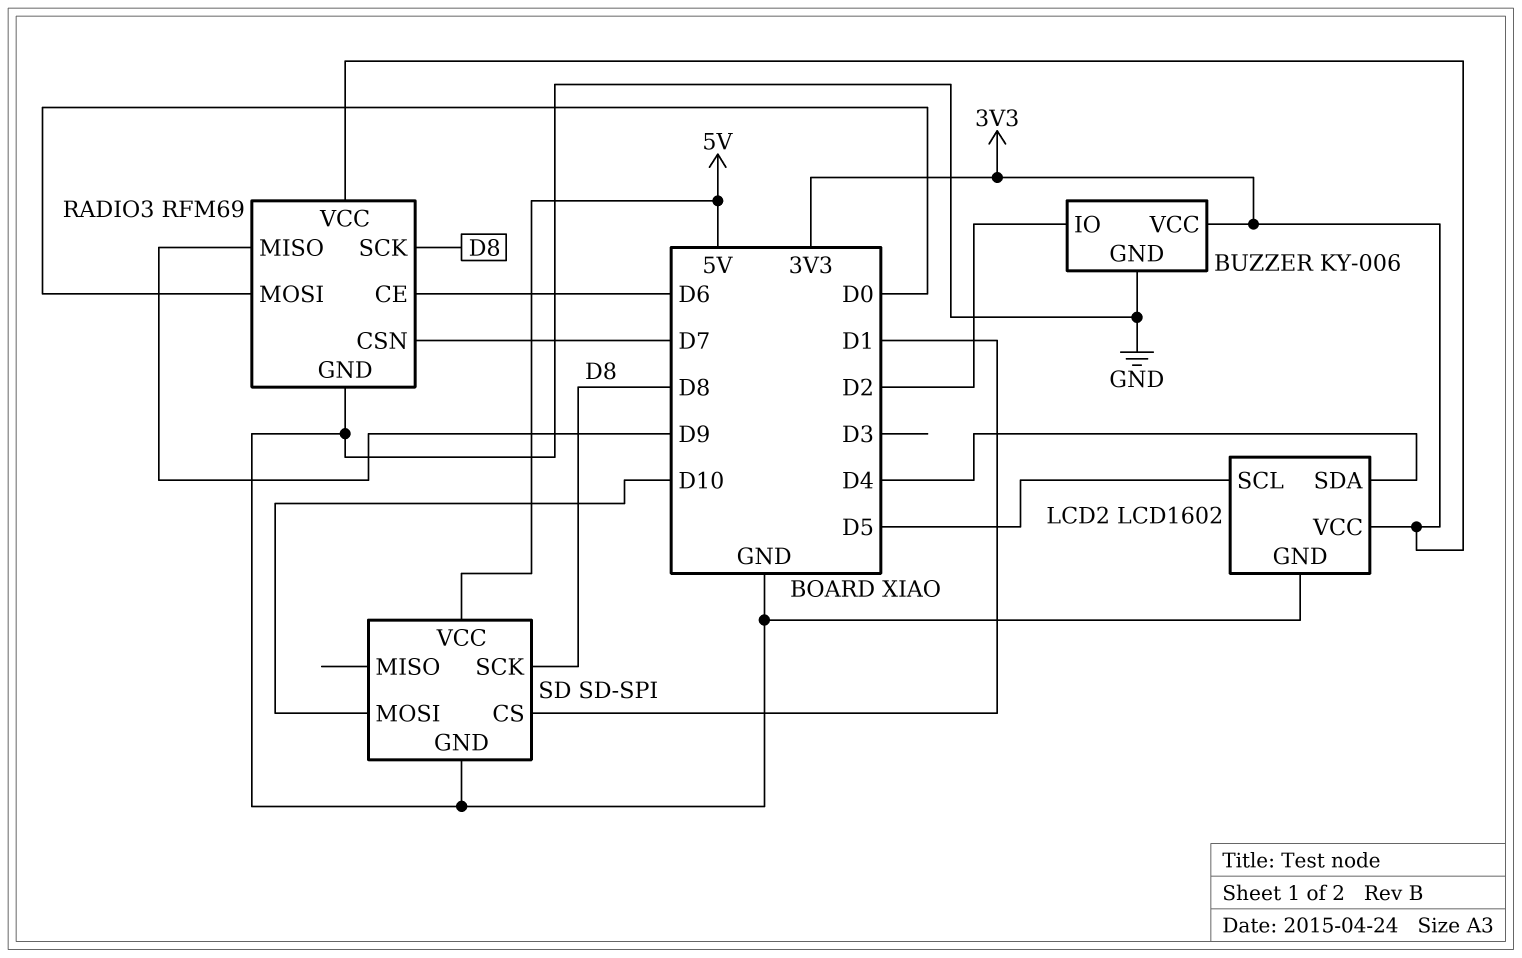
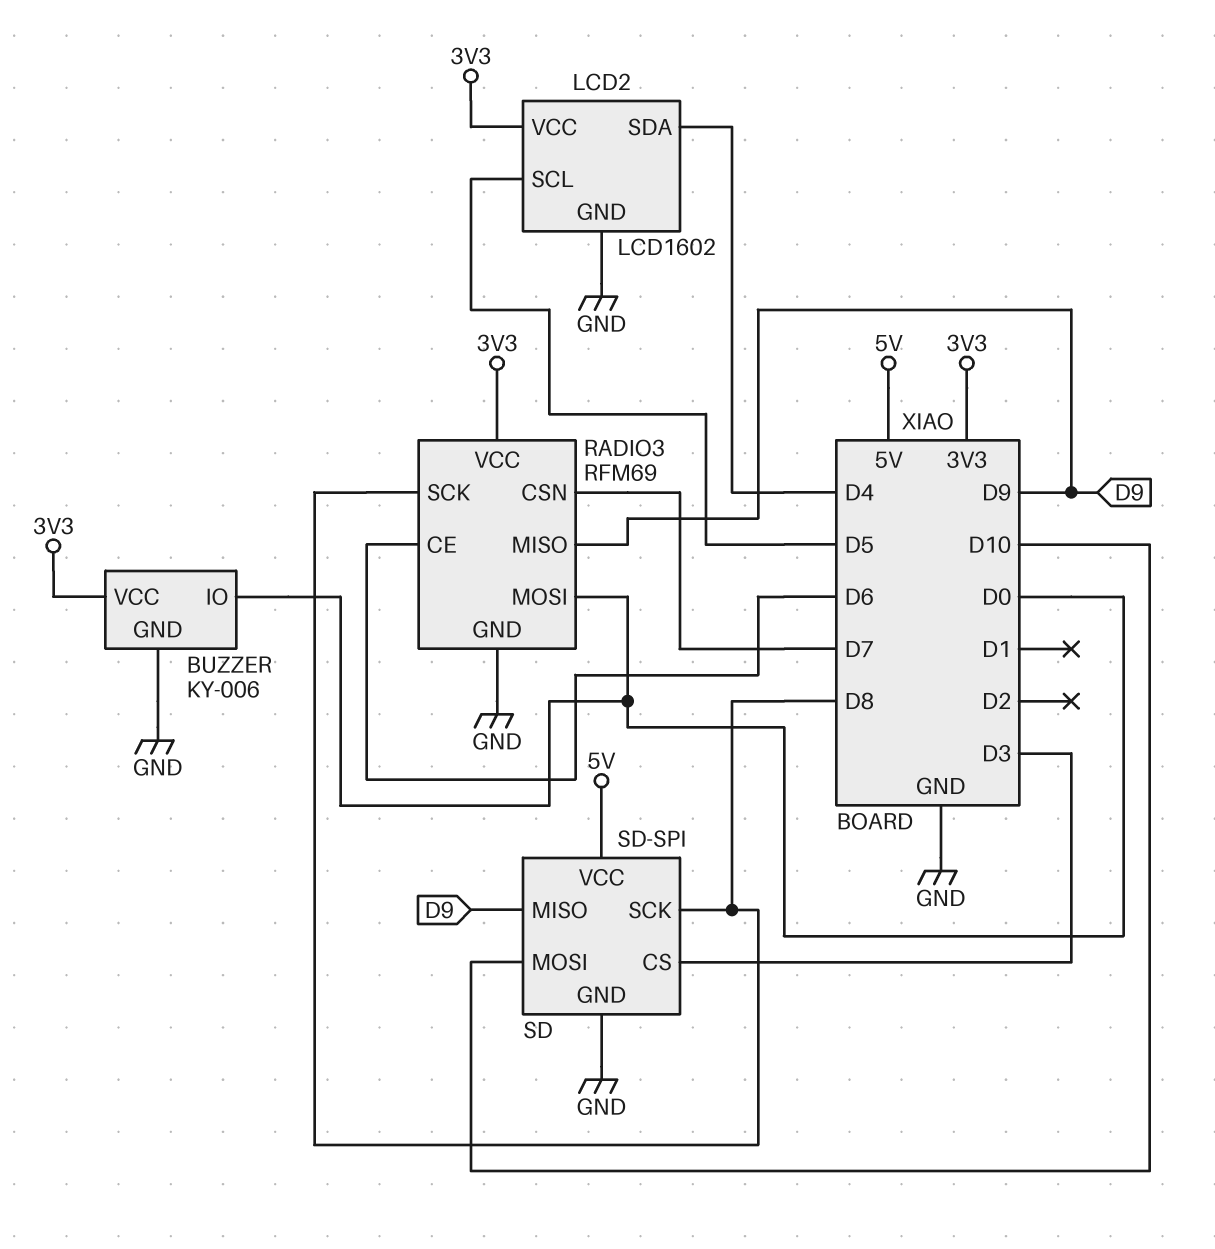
BUZZER pin IO: D2 -> D0
SD pin CS: D1 -> D3
SD pin MISO: none -> D9

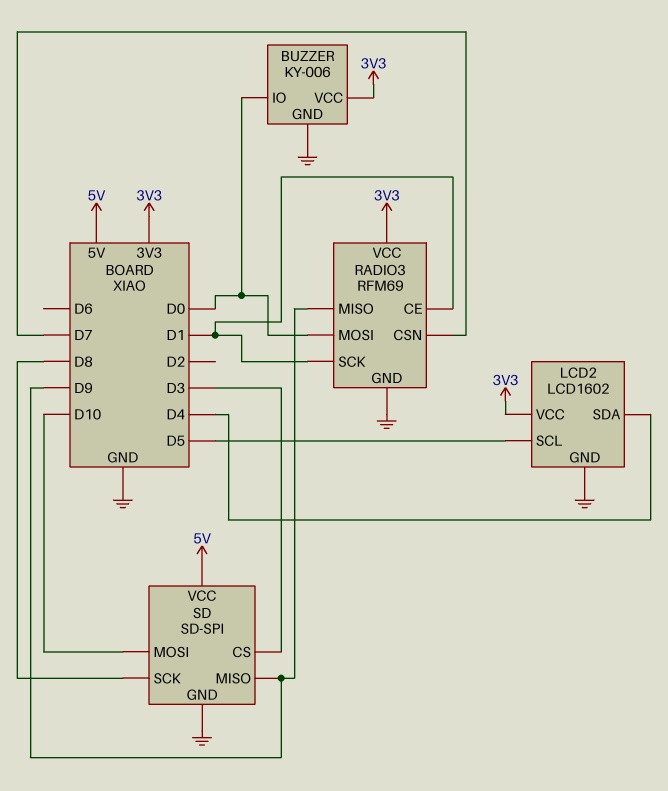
RADIO3 pin CE: D6 -> D1
RADIO3 pin SCK: D8 -> D1

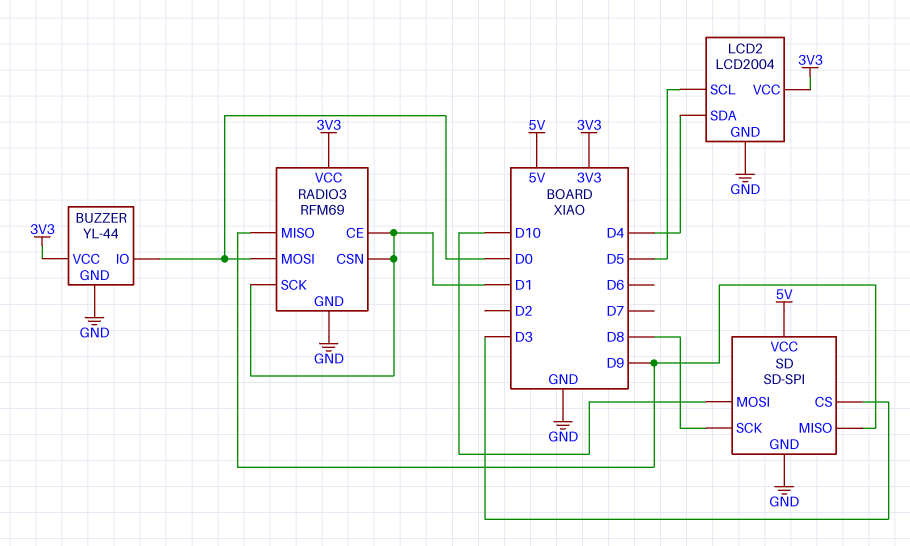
BUZZER: KY-006 -> YL-44
LCD2: LCD1602 -> LCD2004
RADIO3 pin CSN: D7 -> D1

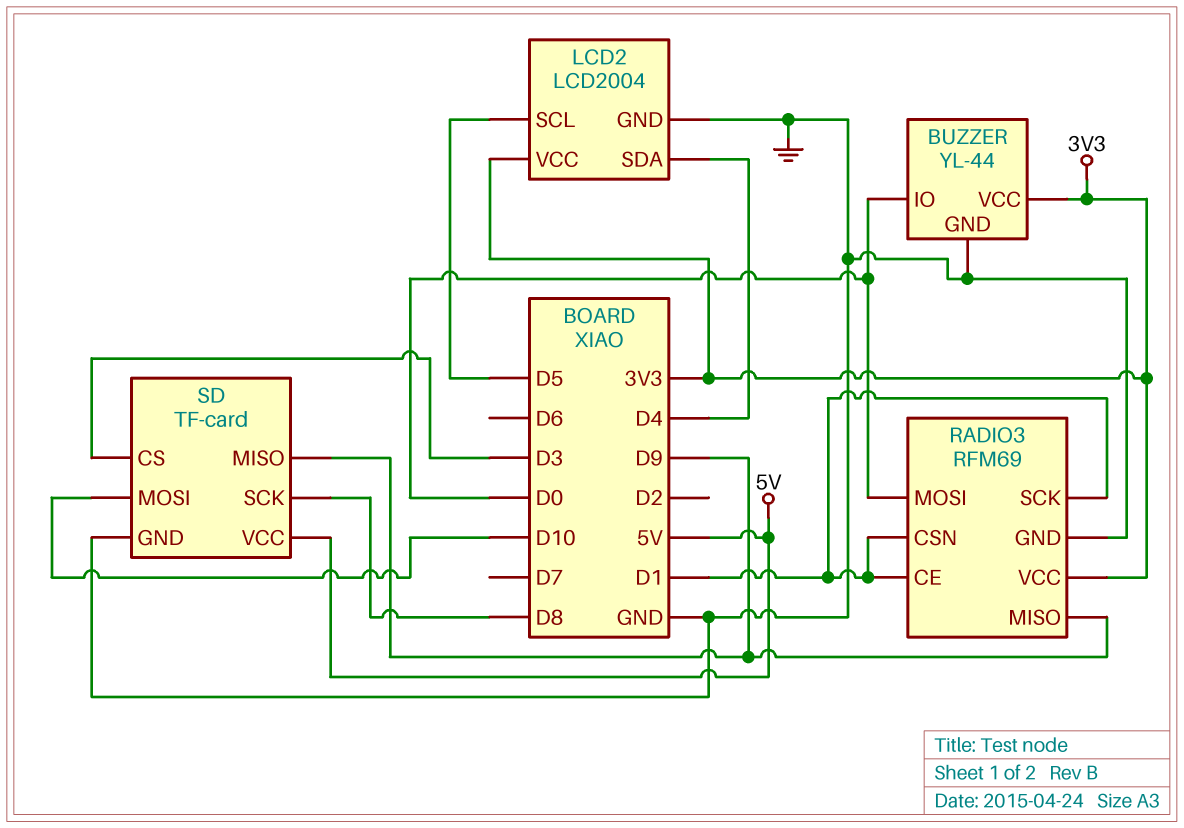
SD: SD-SPI -> TF-card

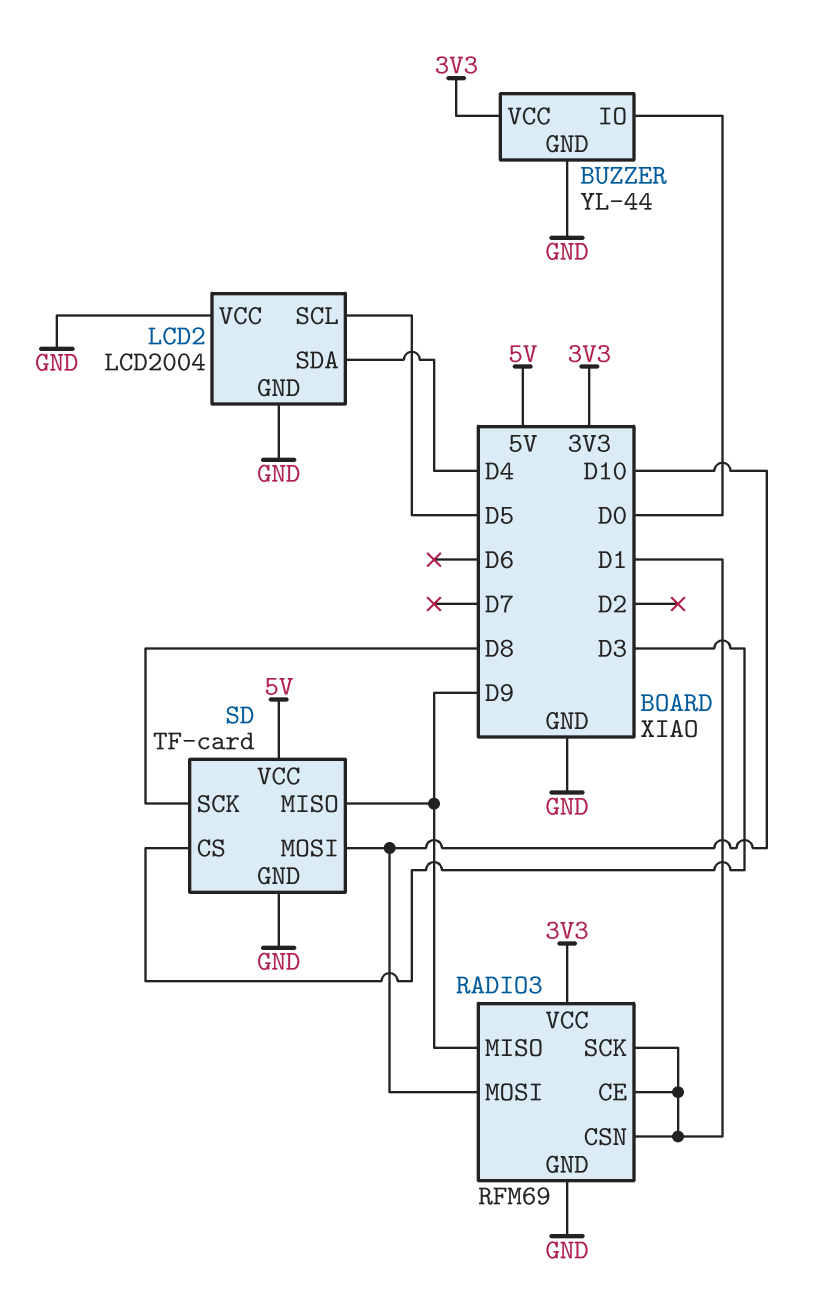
LCD2 pin VCC: 3V3 -> GND
RADIO3 pin MOSI: D0 -> D10

